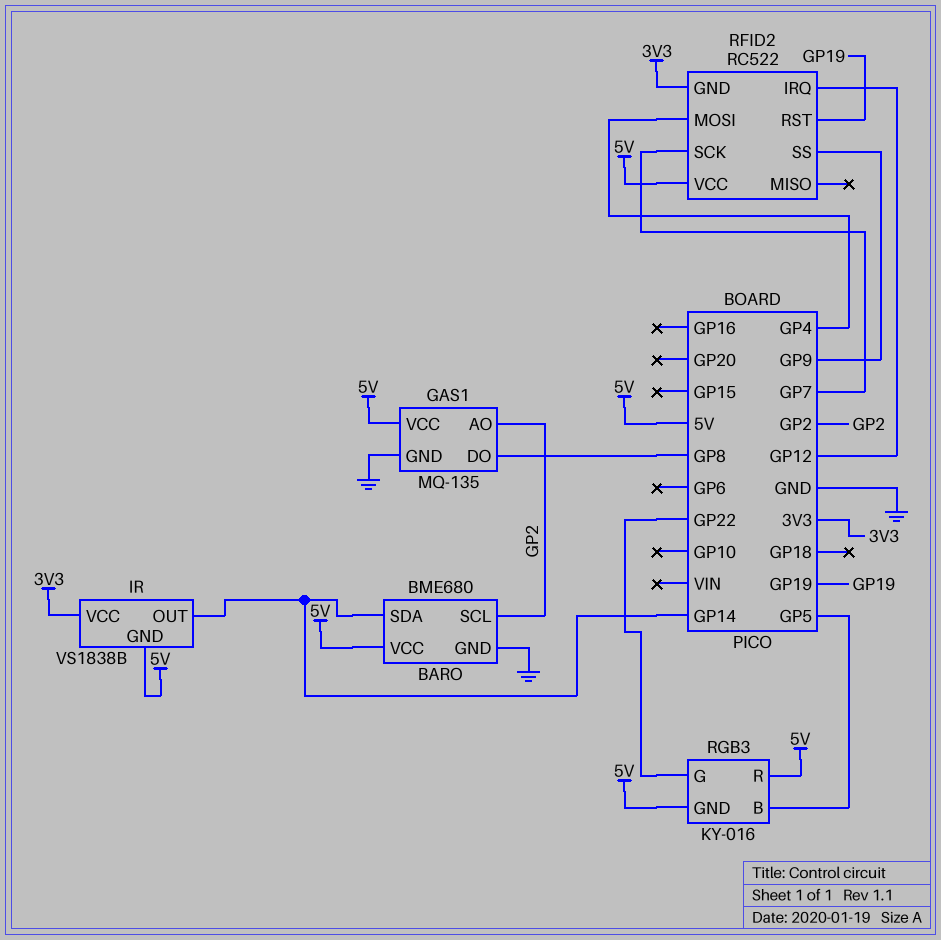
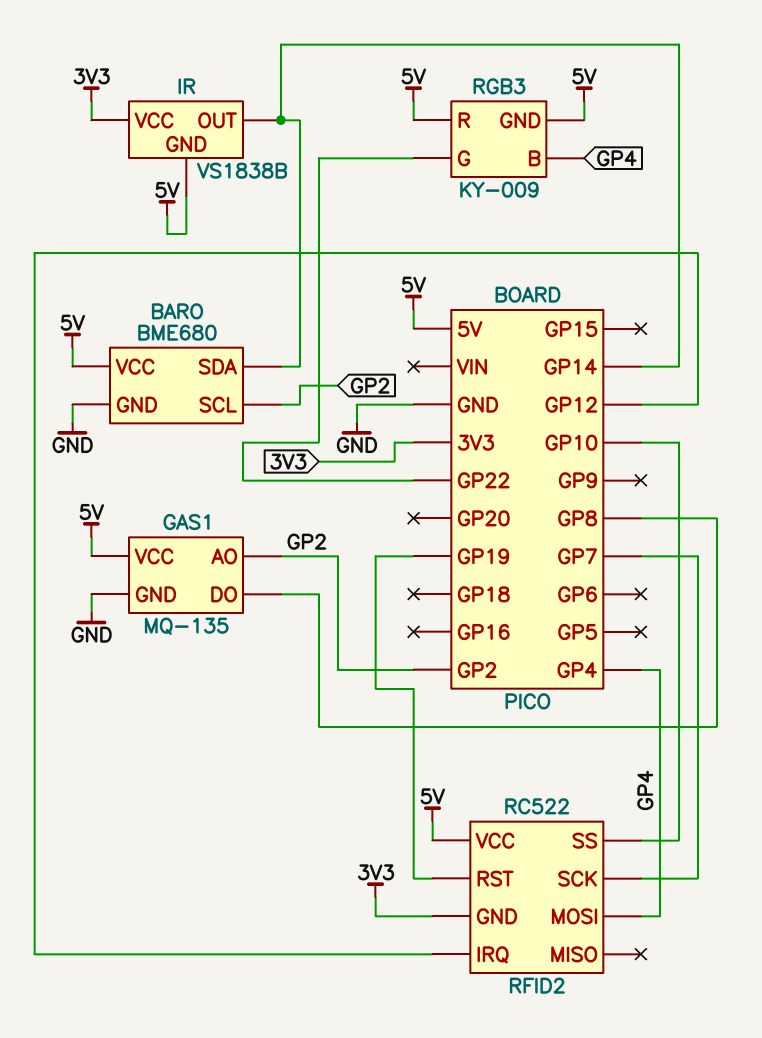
RFID2 pin SS: GP9 -> GP10
RGB3: KY-016 -> KY-009
RGB3 pin B: GP5 -> GP4

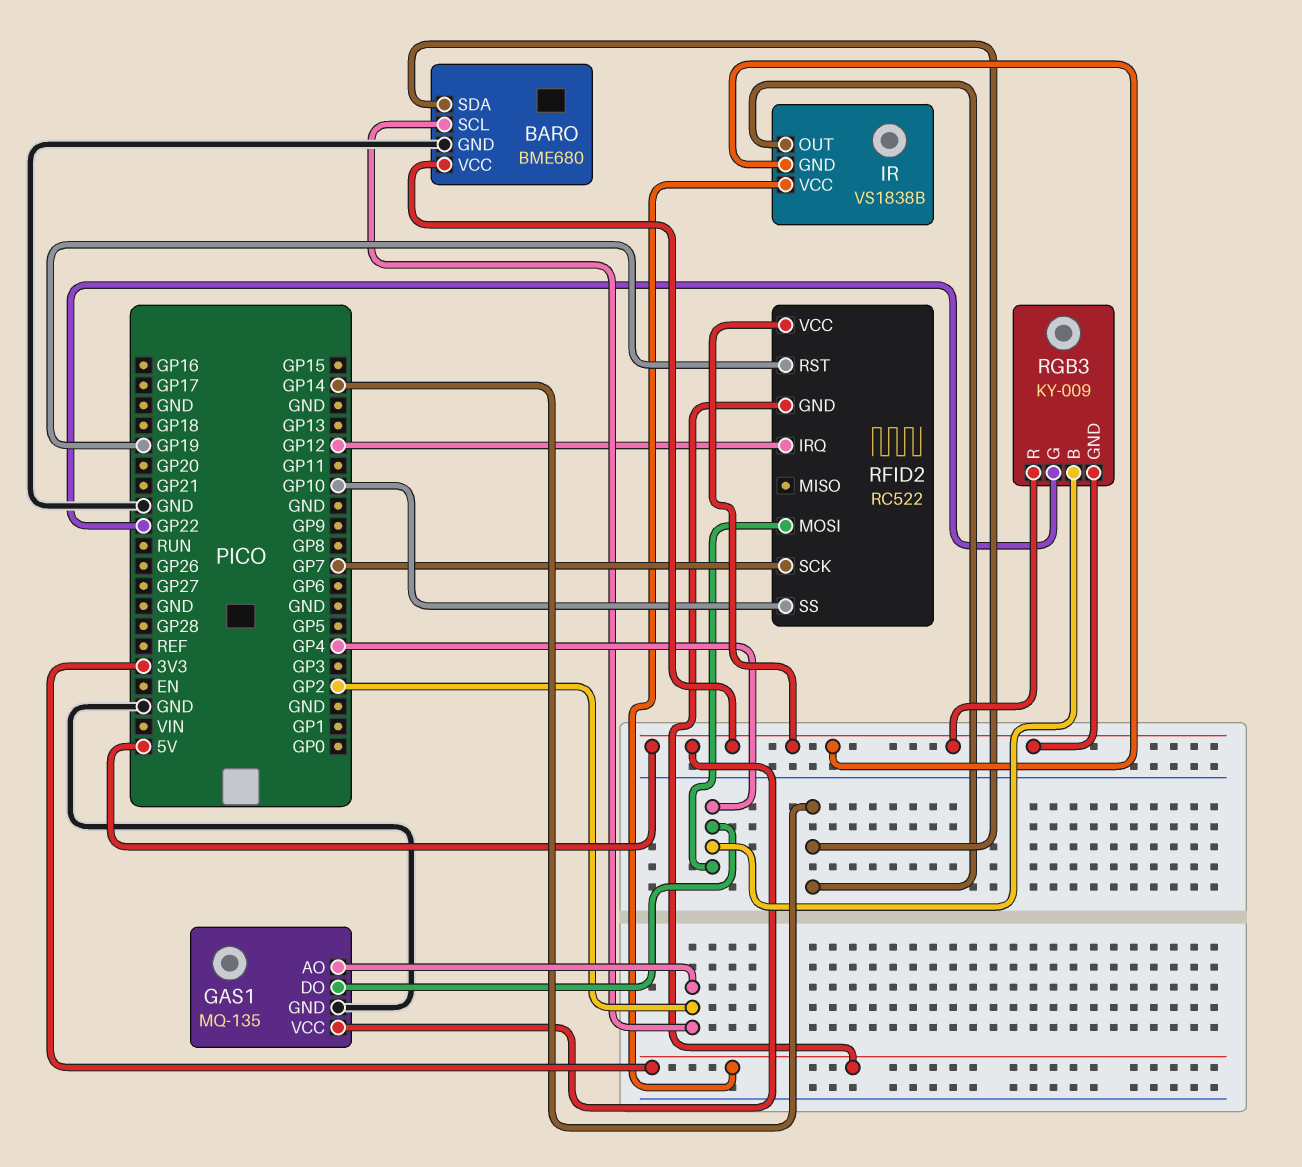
GAS1 pin DO: GP8 -> GP4

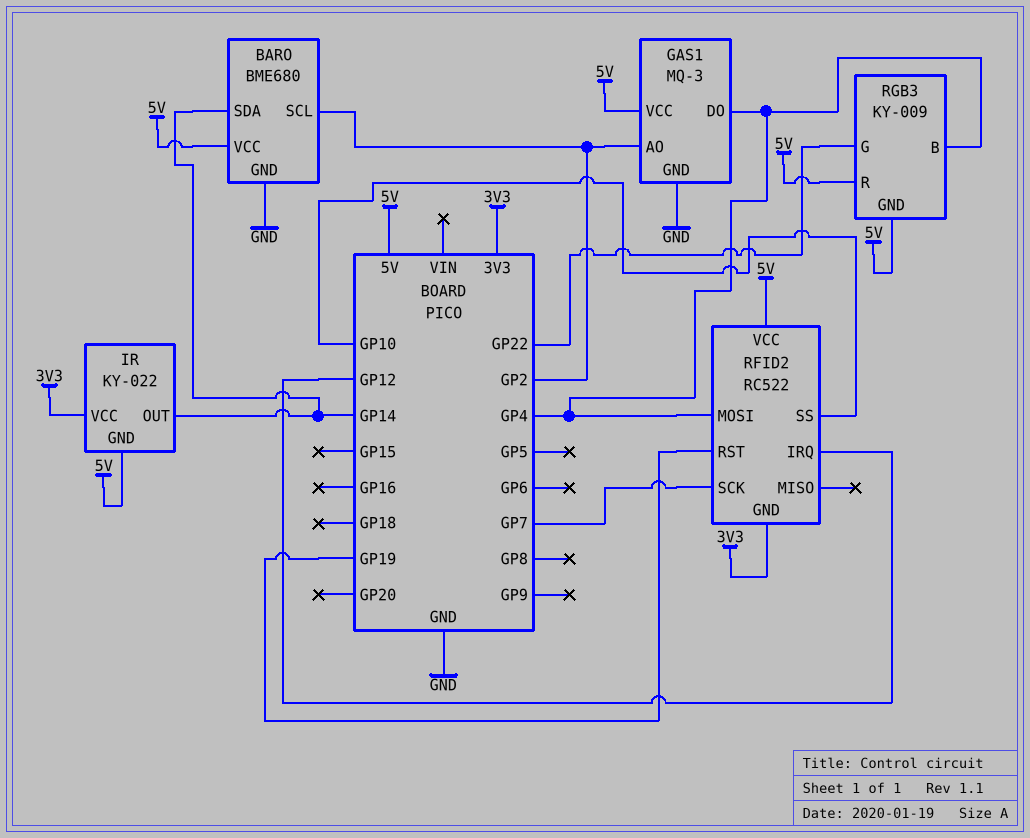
GAS1: MQ-135 -> MQ-3
IR: VS1838B -> KY-022

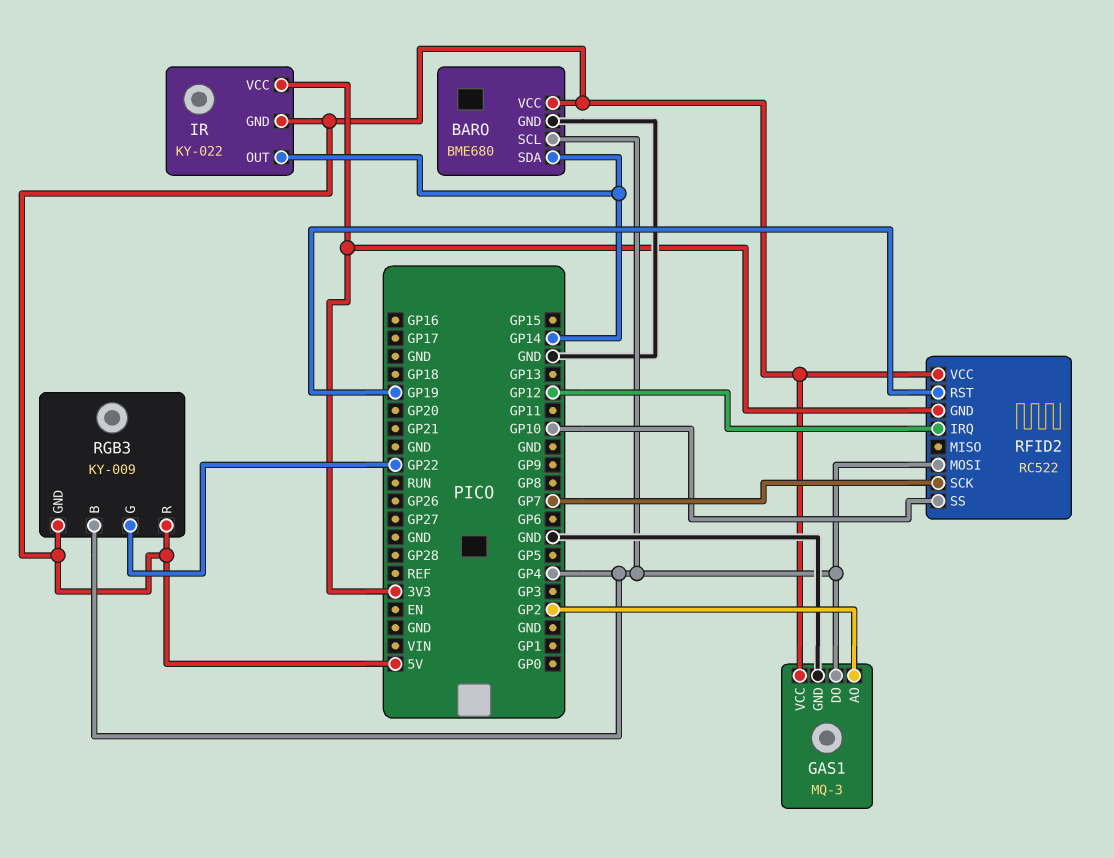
BARO pin SCL: GP2 -> GP4

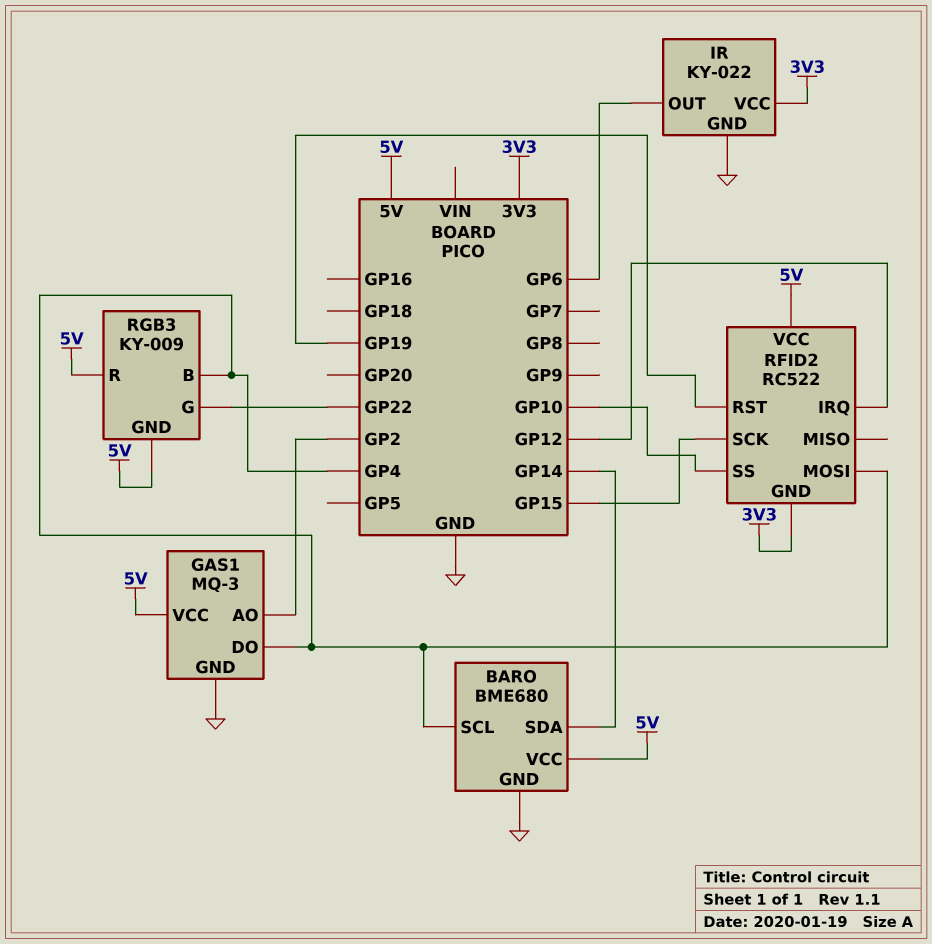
IR pin GND: 5V -> GND
IR pin OUT: GP14 -> GP6
RFID2 pin SCK: GP7 -> GP15

